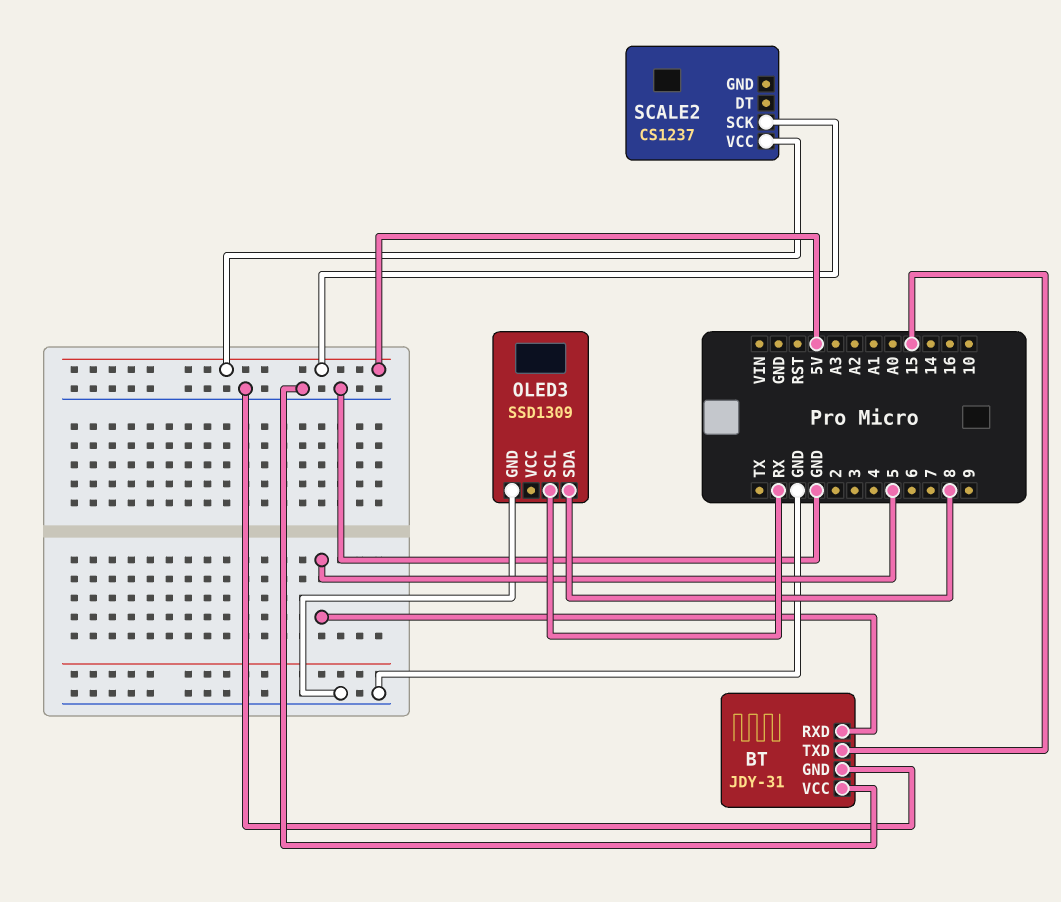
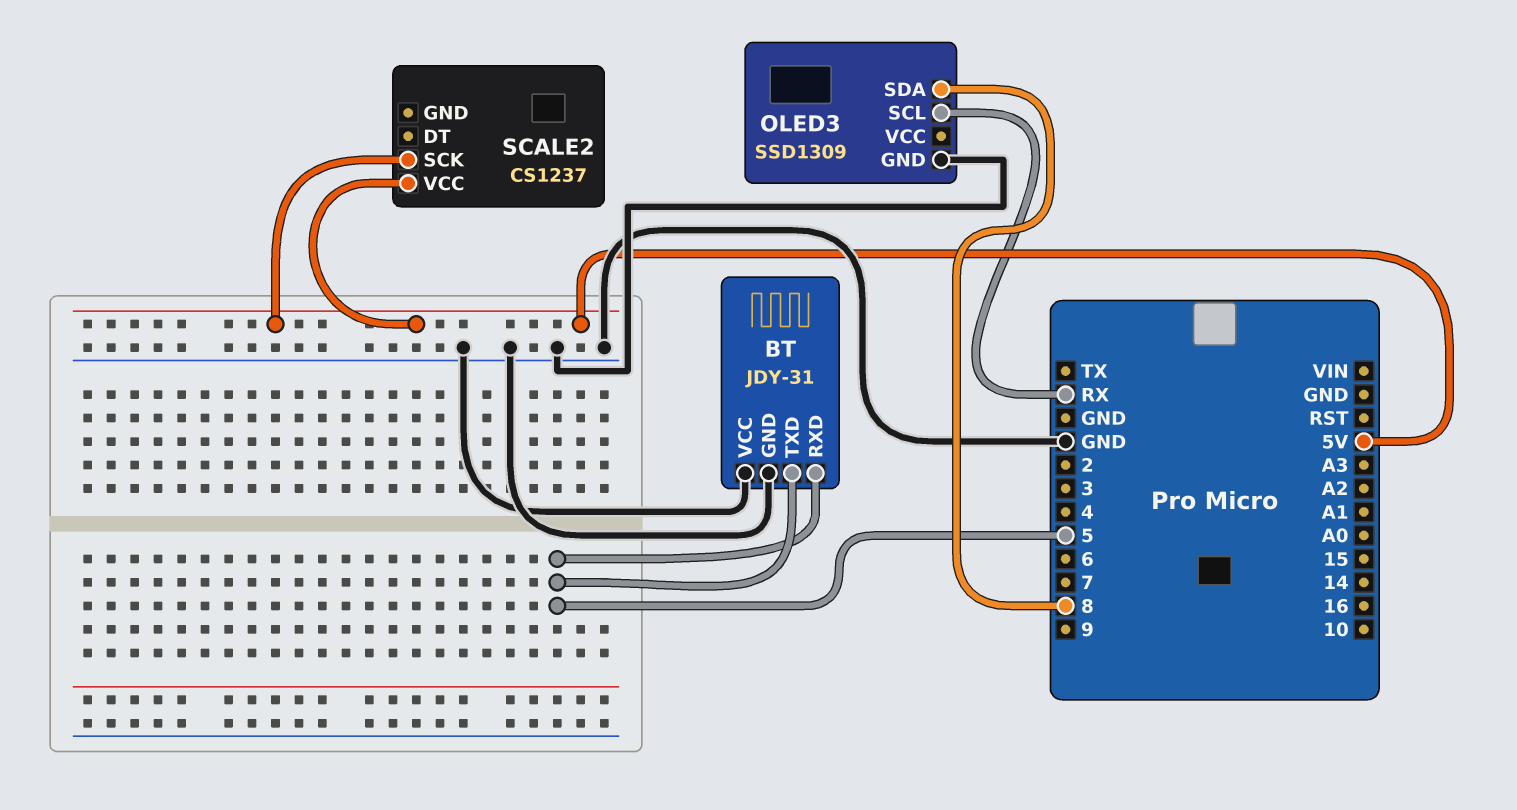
BT pin TXD: 15 -> 5

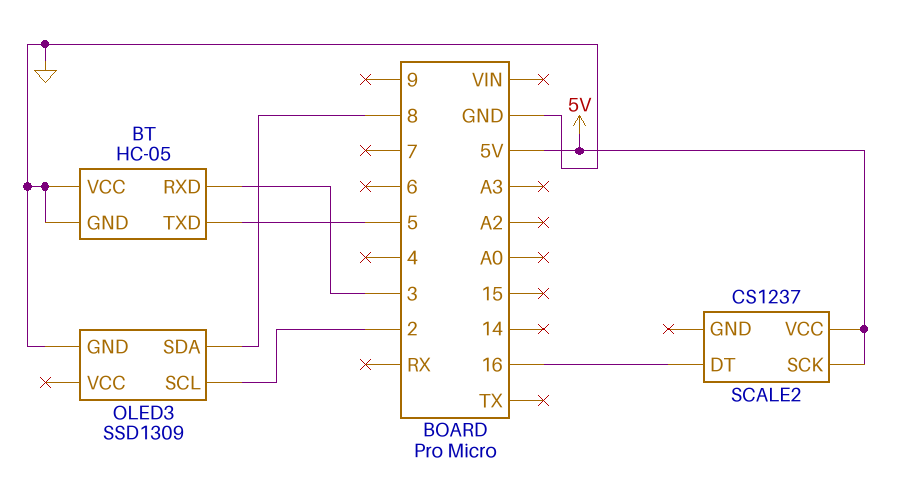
BT: JDY-31 -> HC-05
BT pin RXD: 5 -> 3
OLED3 pin SCL: RX -> 2
SCALE2 pin DT: none -> 16

